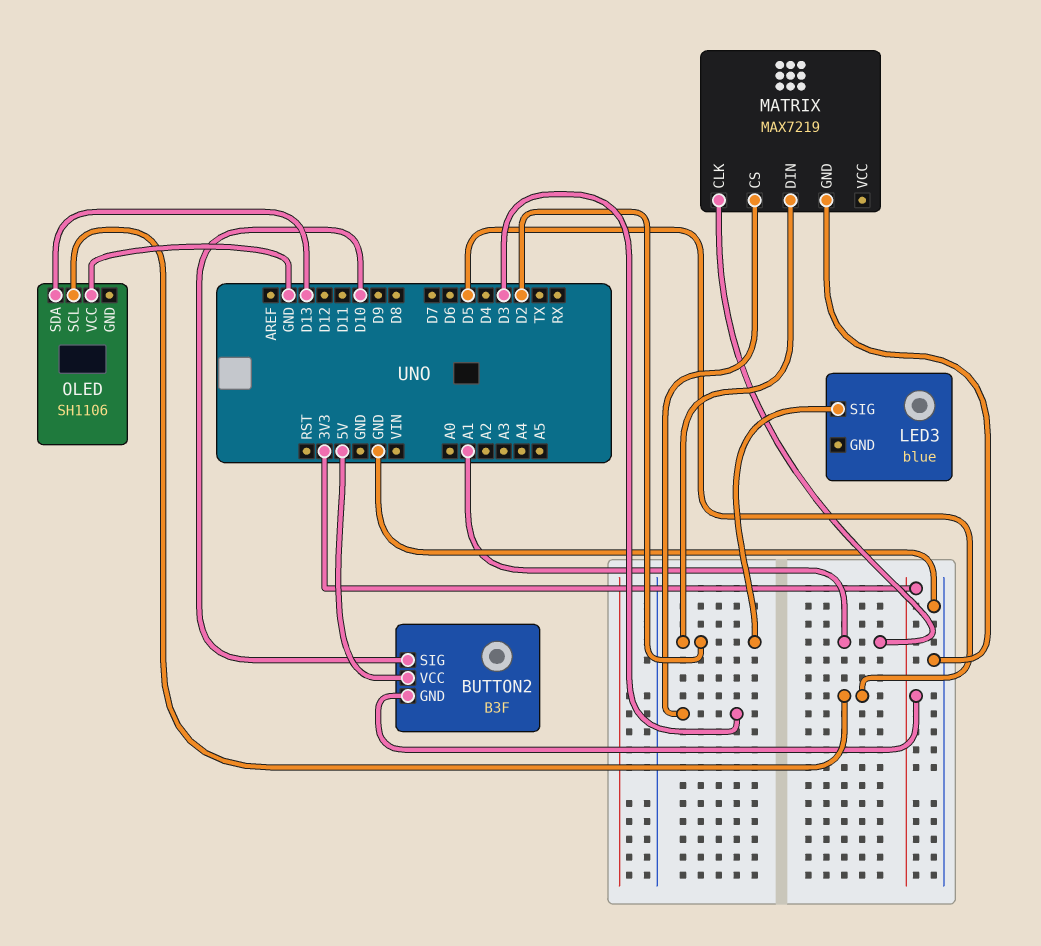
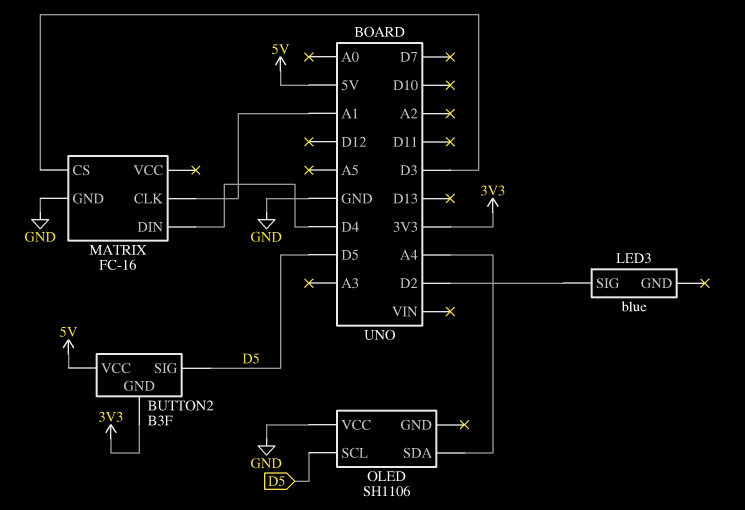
BUTTON2 pin SIG: D10 -> D5
MATRIX: MAX7219 -> FC-16
MATRIX pin DIN: D2 -> D4
OLED pin SDA: D13 -> A4

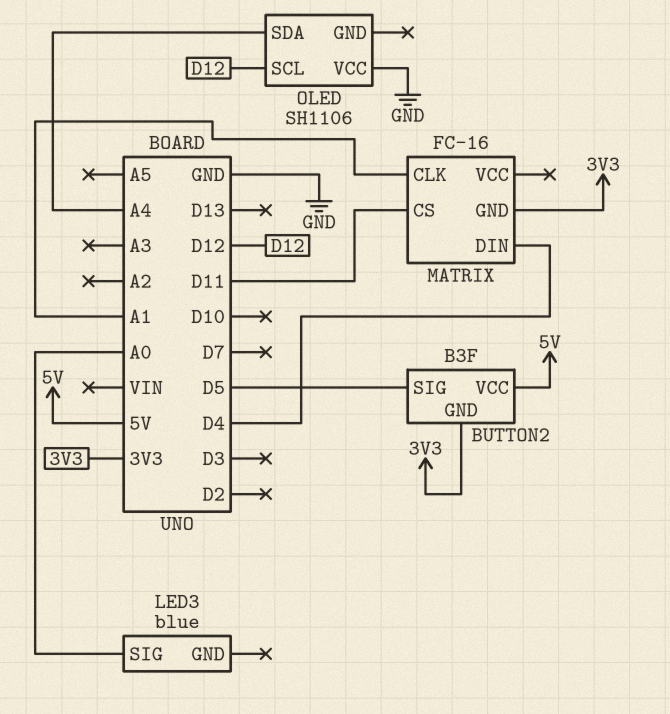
LED3 pin SIG: D2 -> A0
MATRIX pin CS: D3 -> D11
MATRIX pin GND: GND -> 3V3
OLED pin SCL: D5 -> D12

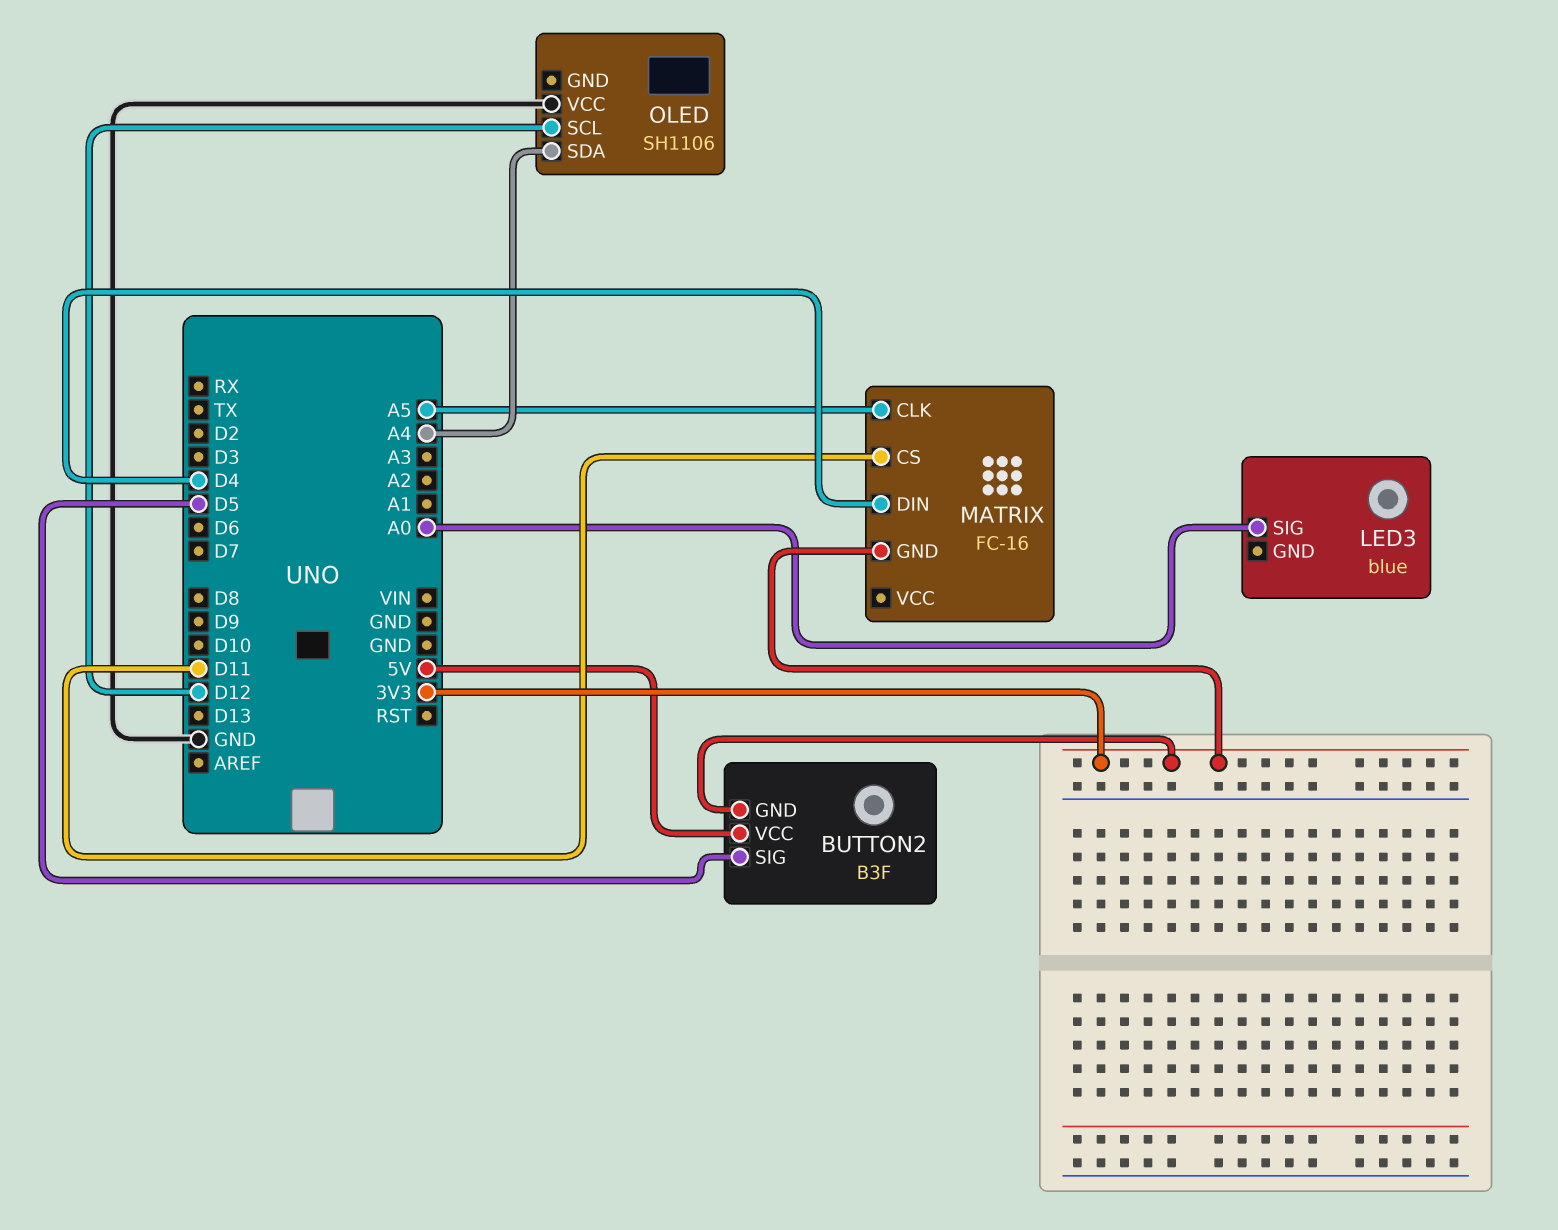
MATRIX pin CLK: A1 -> A5

